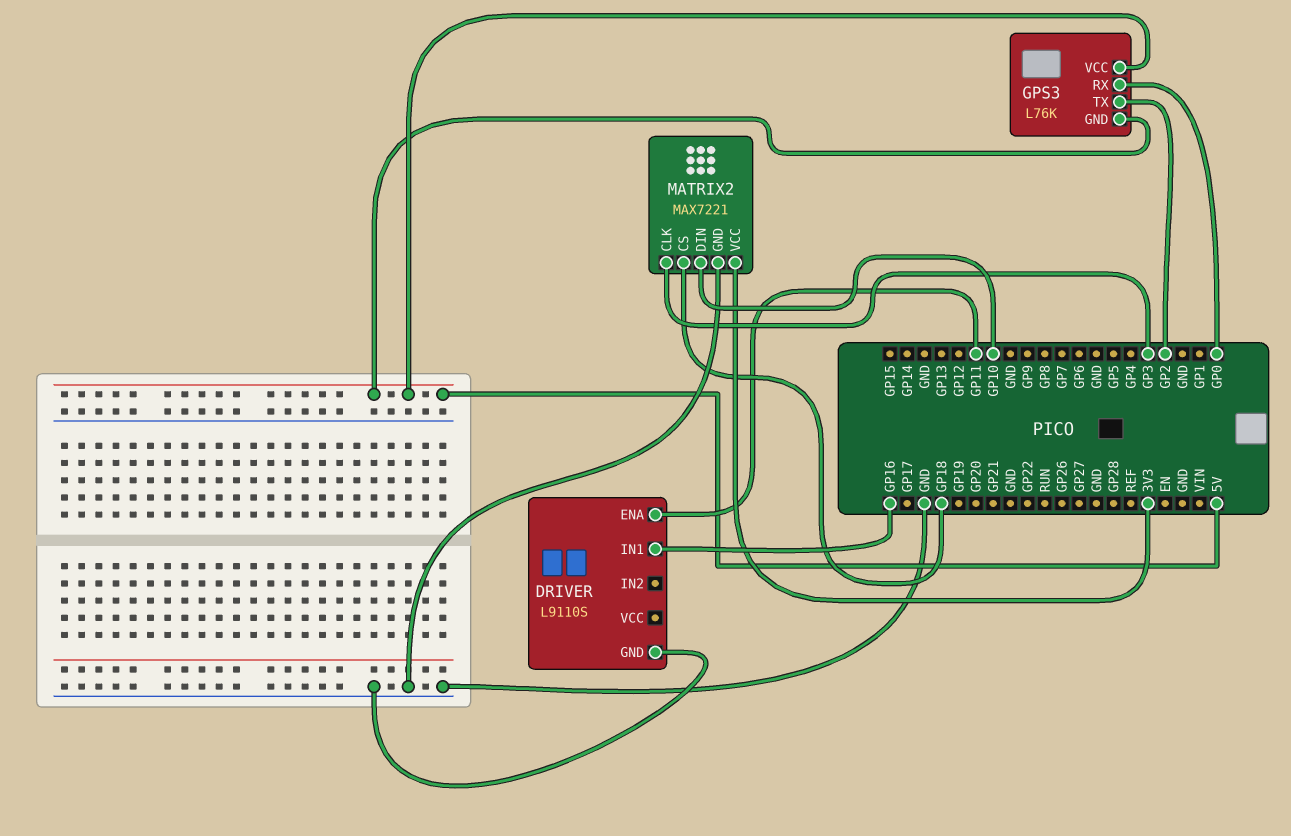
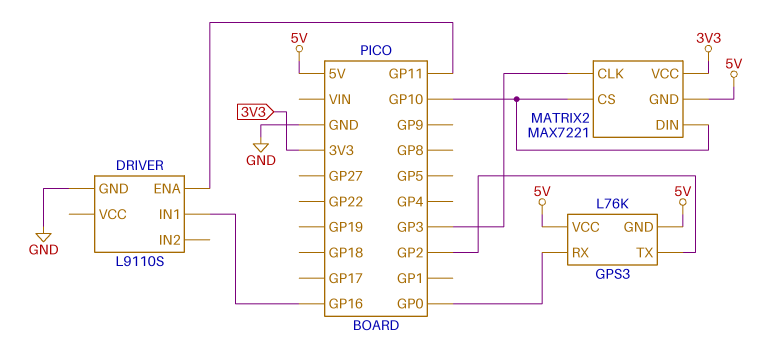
MATRIX2 pin CS: GP18 -> GP10
MATRIX2 pin GND: GND -> 5V

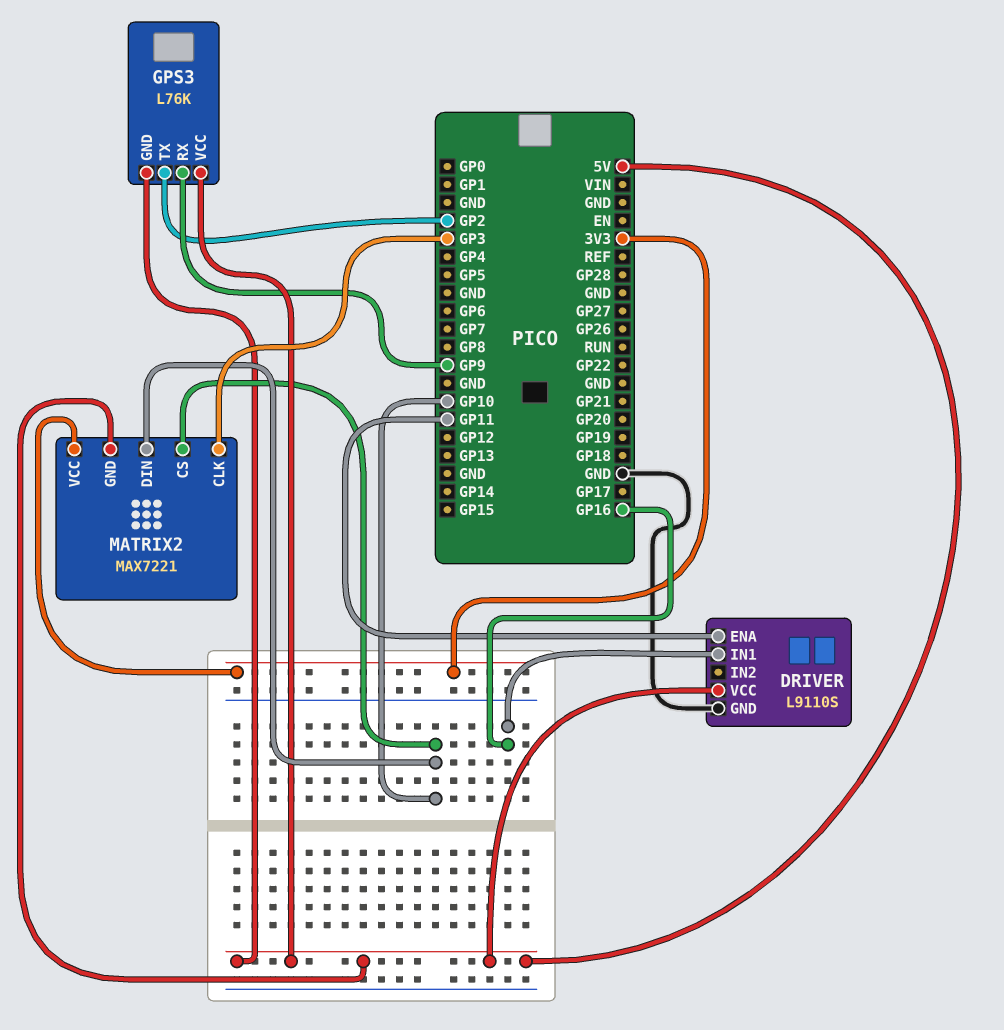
DRIVER pin VCC: none -> 5V
GPS3 pin RX: GP0 -> GP9

